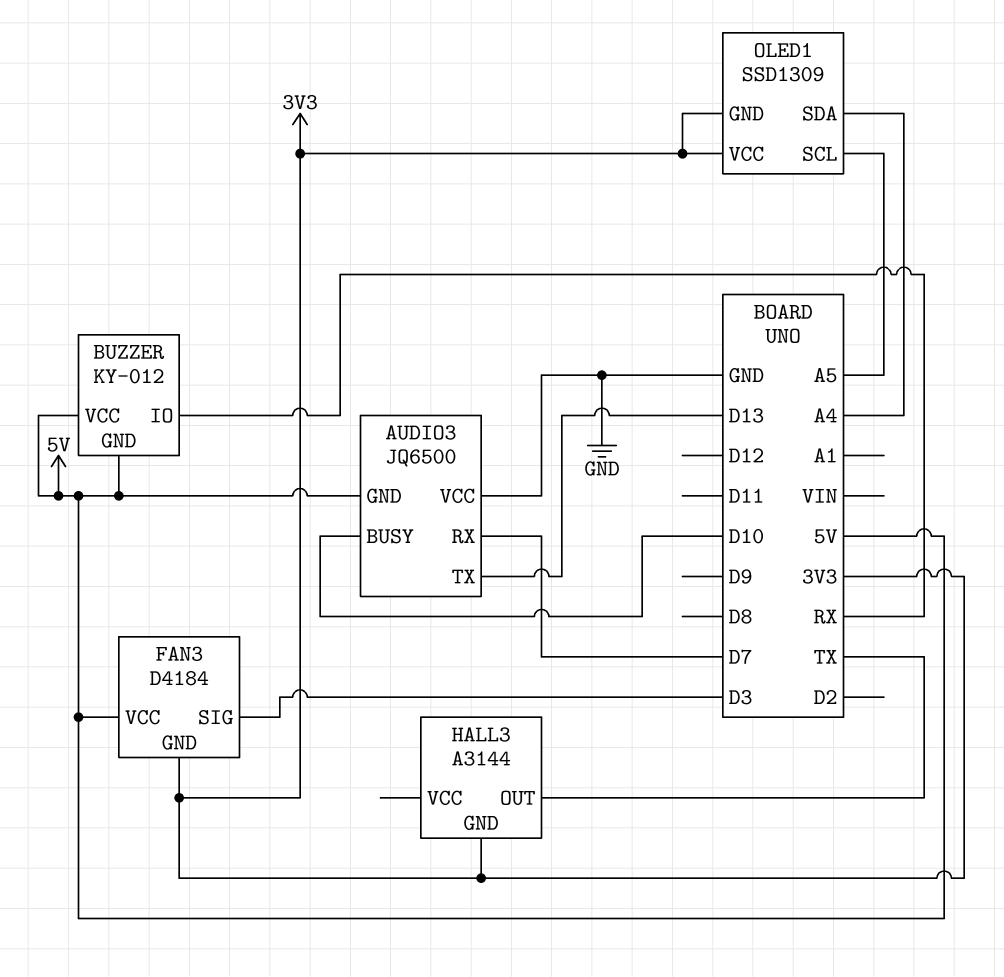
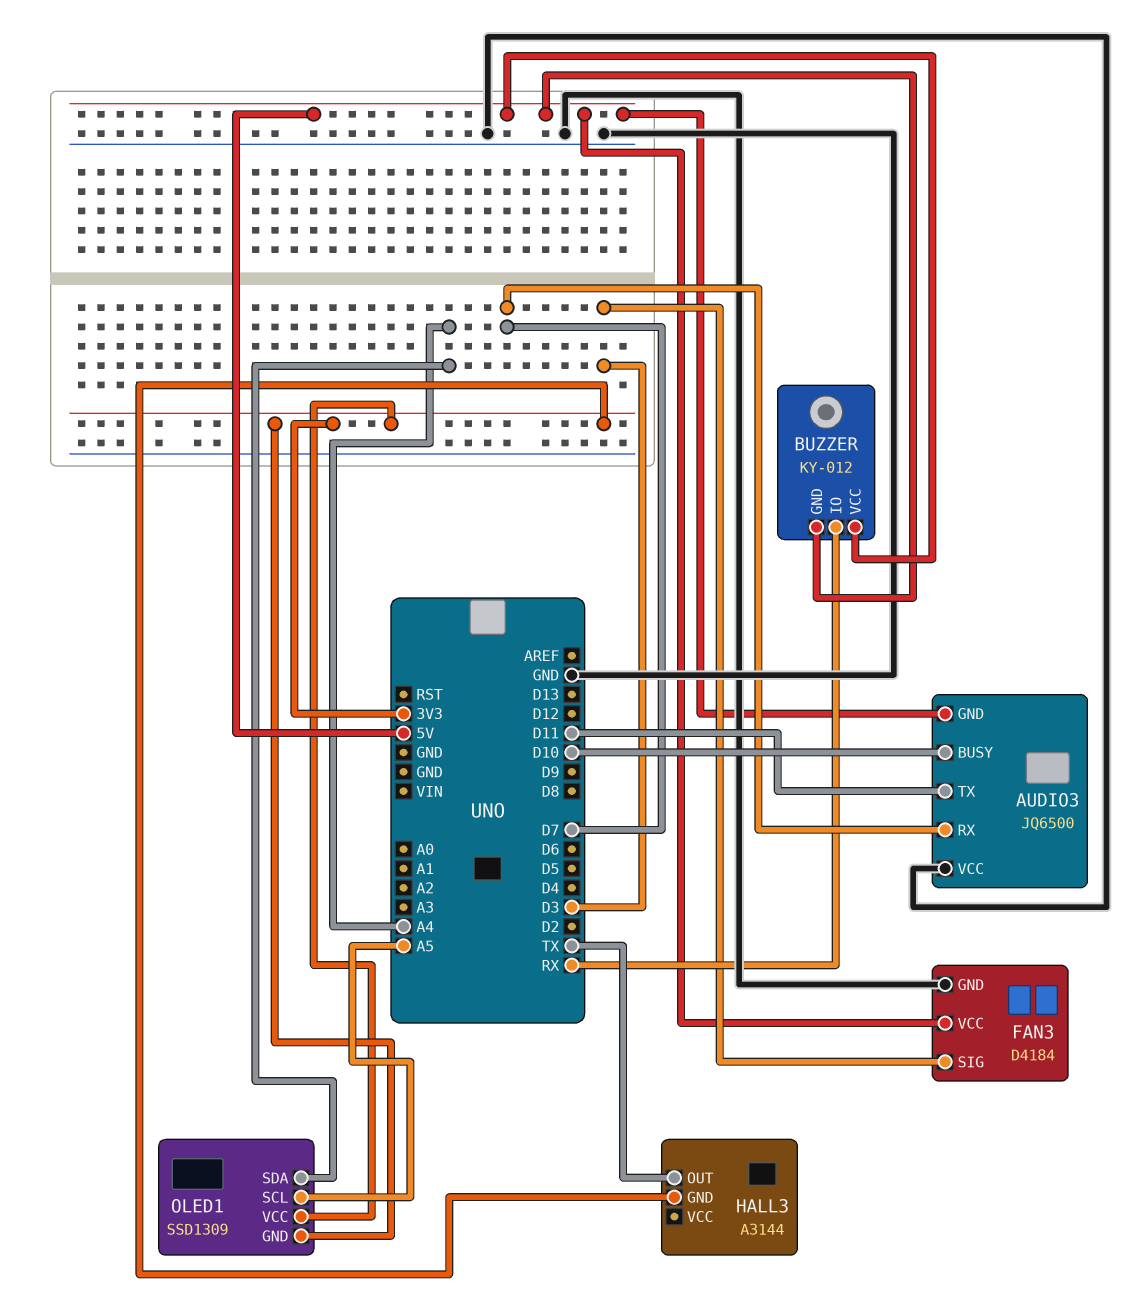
AUDIO3 pin TX: D13 -> D11
FAN3 pin GND: 3V3 -> GND

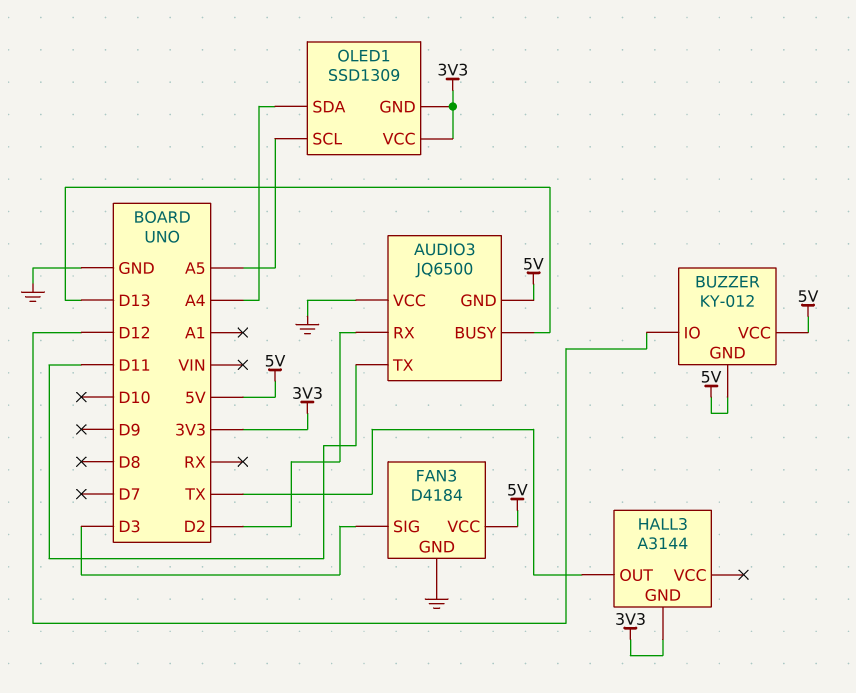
AUDIO3 pin BUSY: D10 -> D13
AUDIO3 pin RX: D7 -> D2
BUZZER pin IO: RX -> D12

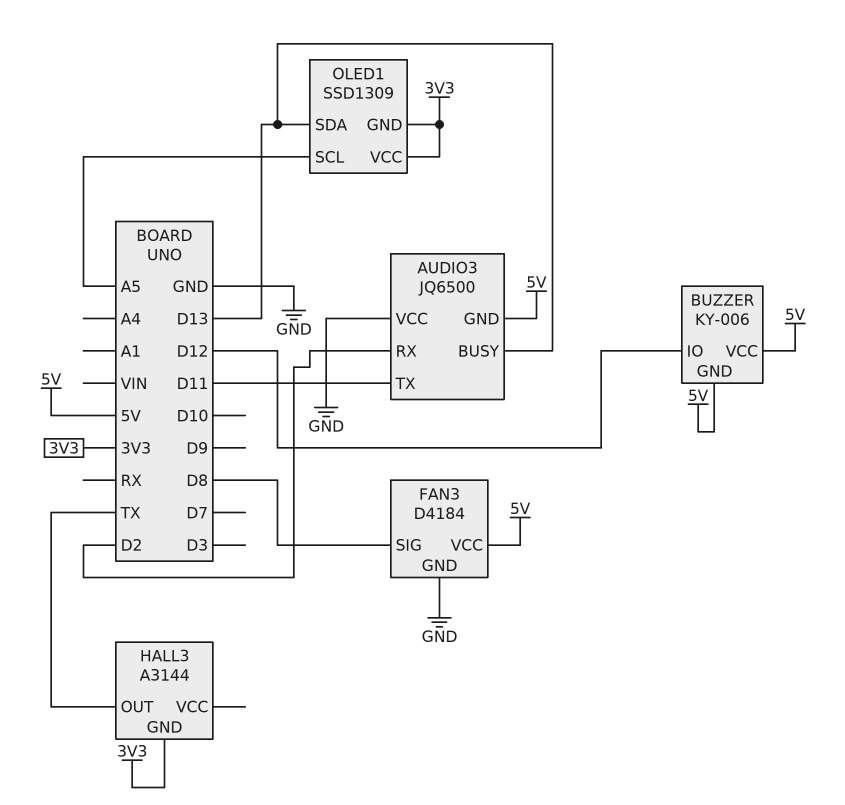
BUZZER: KY-012 -> KY-006
FAN3 pin SIG: D3 -> D8
OLED1 pin SDA: A4 -> D13

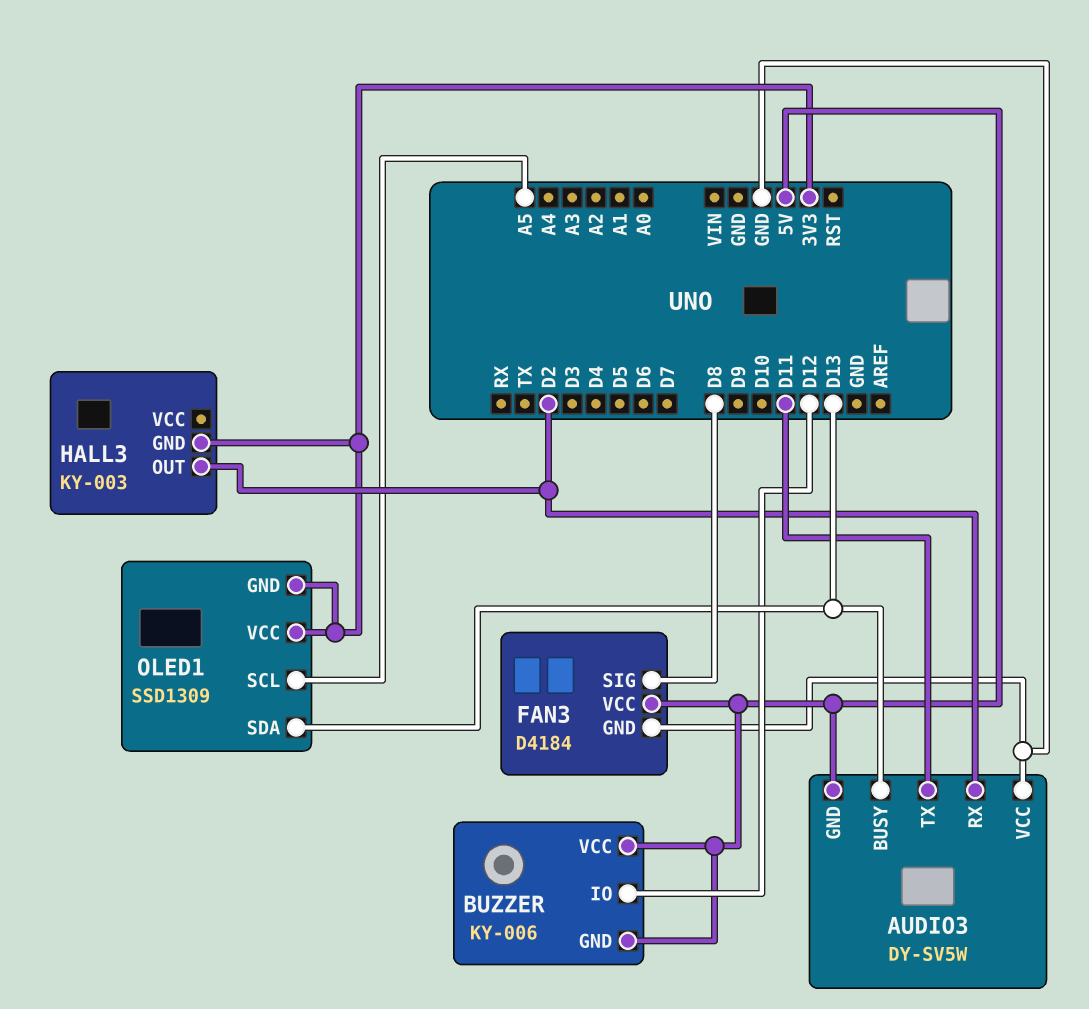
AUDIO3: JQ6500 -> DY-SV5W
HALL3: A3144 -> KY-003
HALL3 pin OUT: TX -> D2

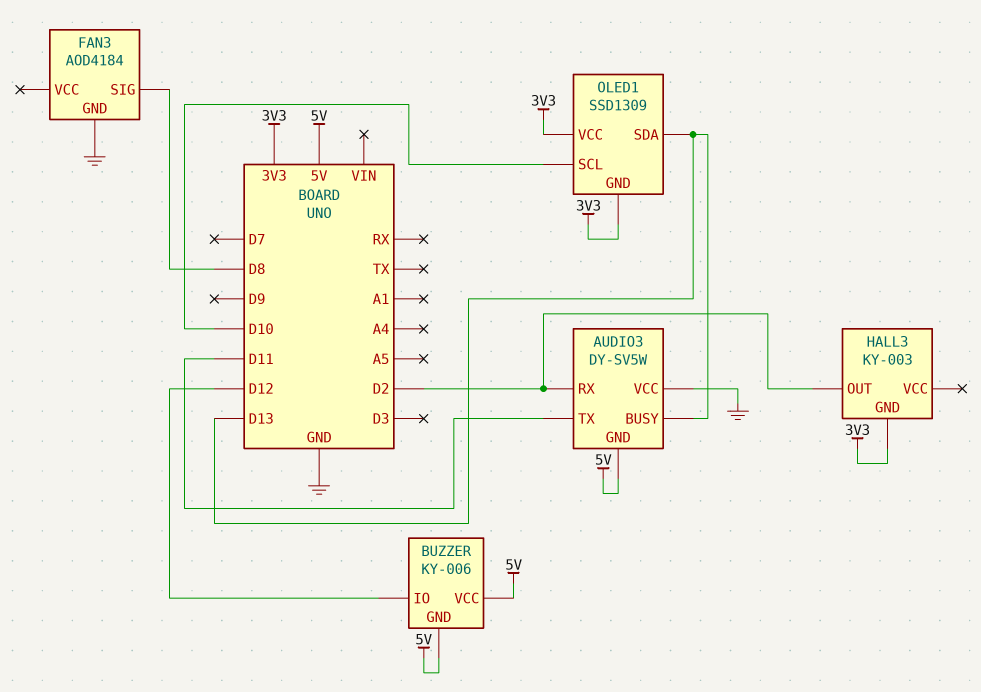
FAN3: D4184 -> AOD4184
FAN3 pin VCC: 5V -> none
OLED1 pin SCL: A5 -> D10

